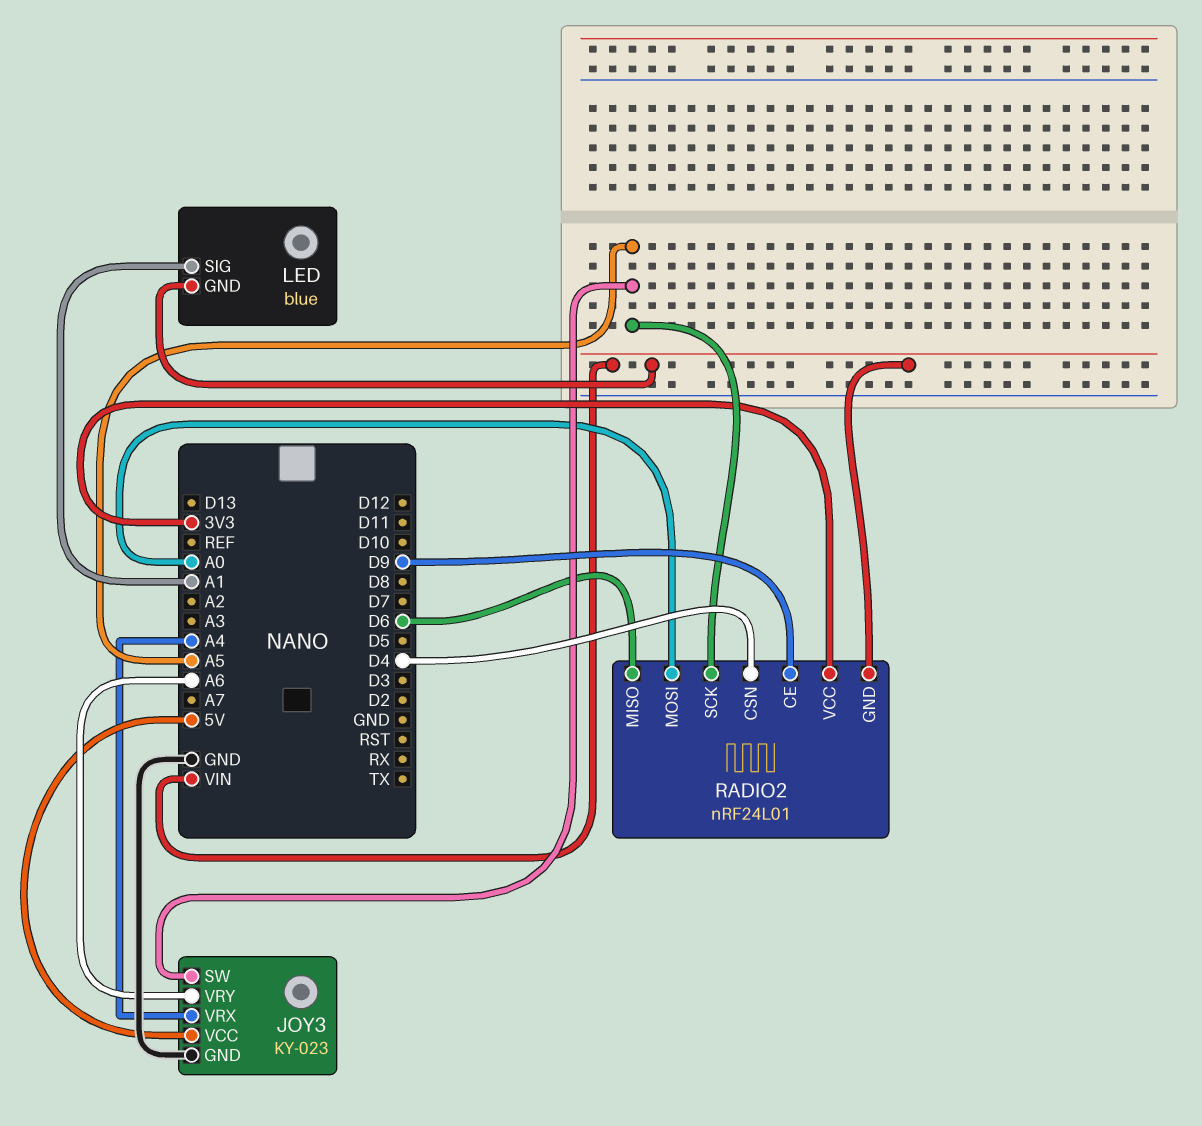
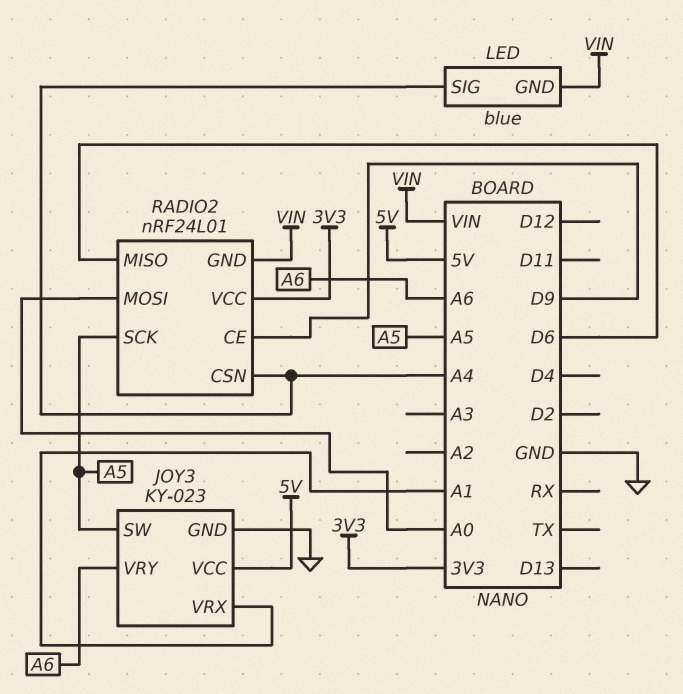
JOY3 pin VRX: A4 -> A1
LED pin SIG: A1 -> A4
RADIO2 pin CSN: D4 -> A4

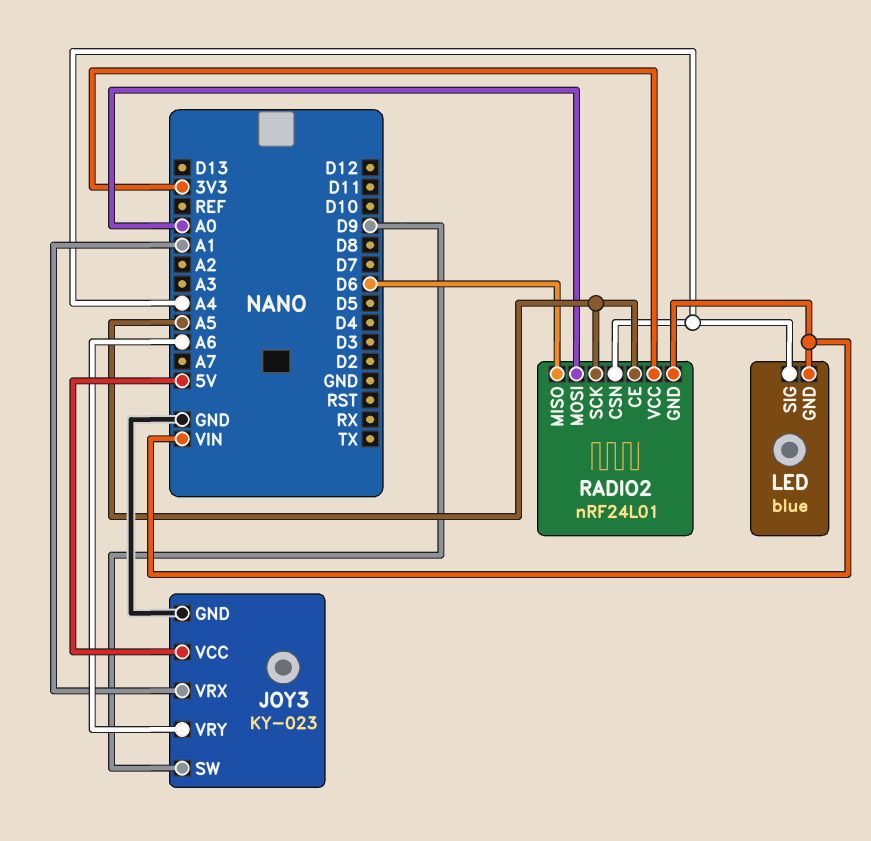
JOY3 pin SW: A5 -> D9
RADIO2 pin CE: D9 -> A5

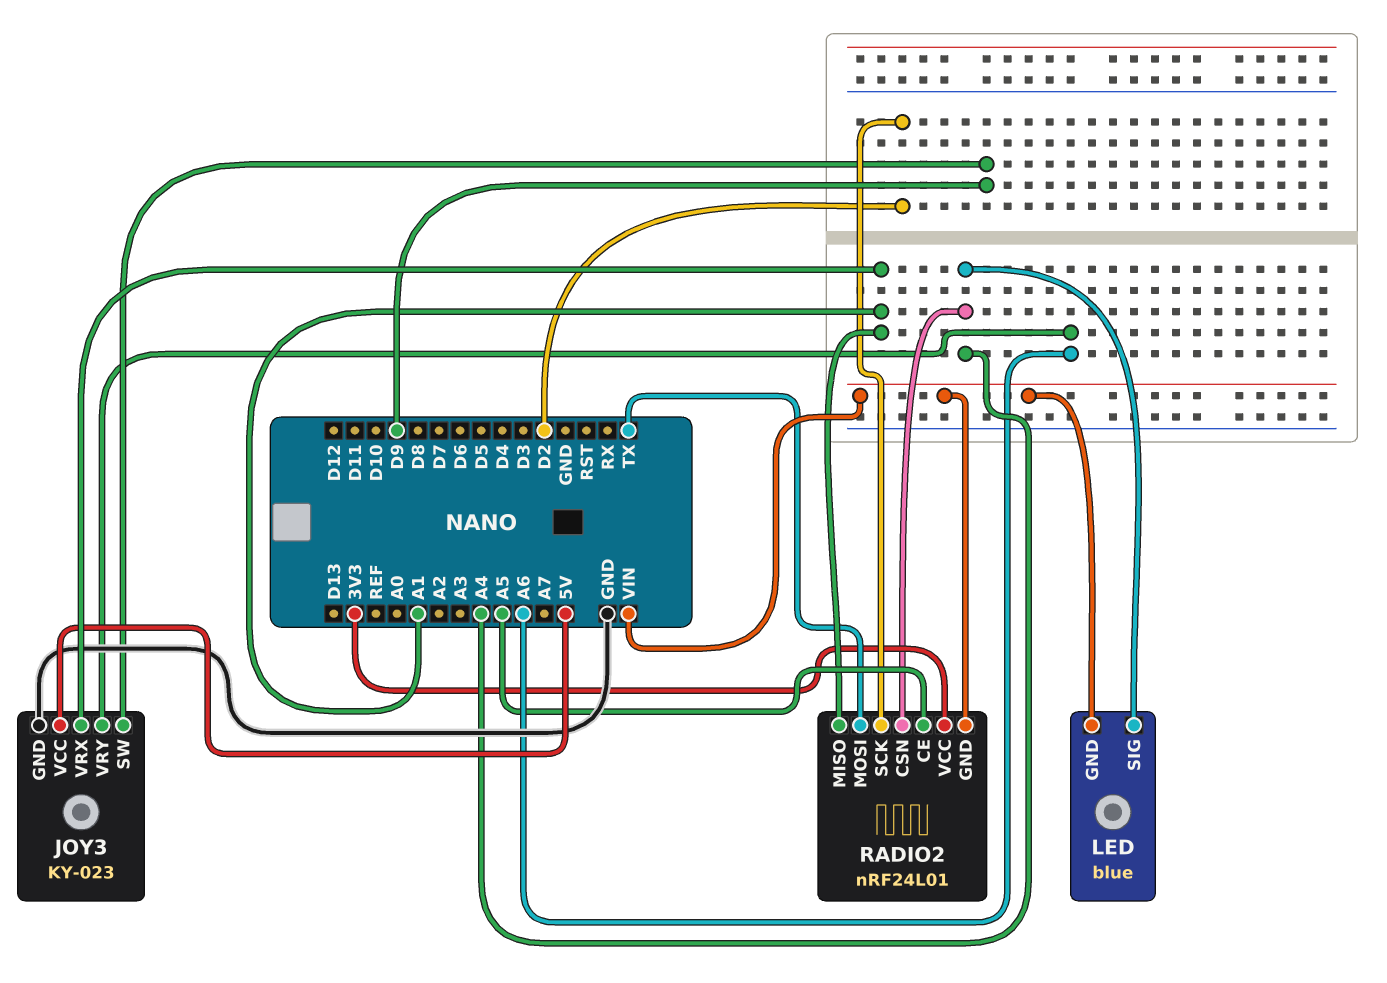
RADIO2 pin MISO: D6 -> A1
RADIO2 pin MOSI: A0 -> TX
RADIO2 pin SCK: A5 -> D2

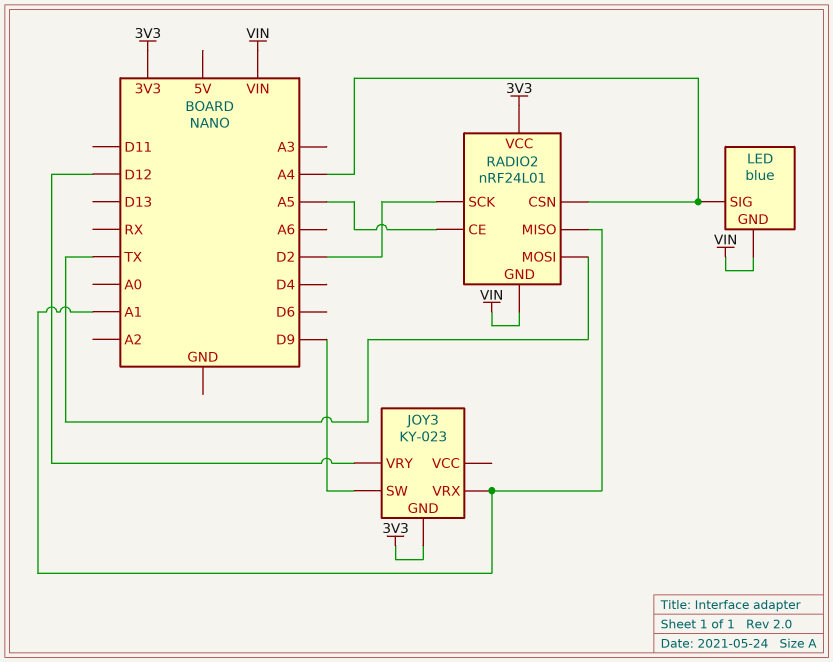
JOY3 pin GND: GND -> 3V3
JOY3 pin VCC: 5V -> none
JOY3 pin VRY: A6 -> D12

